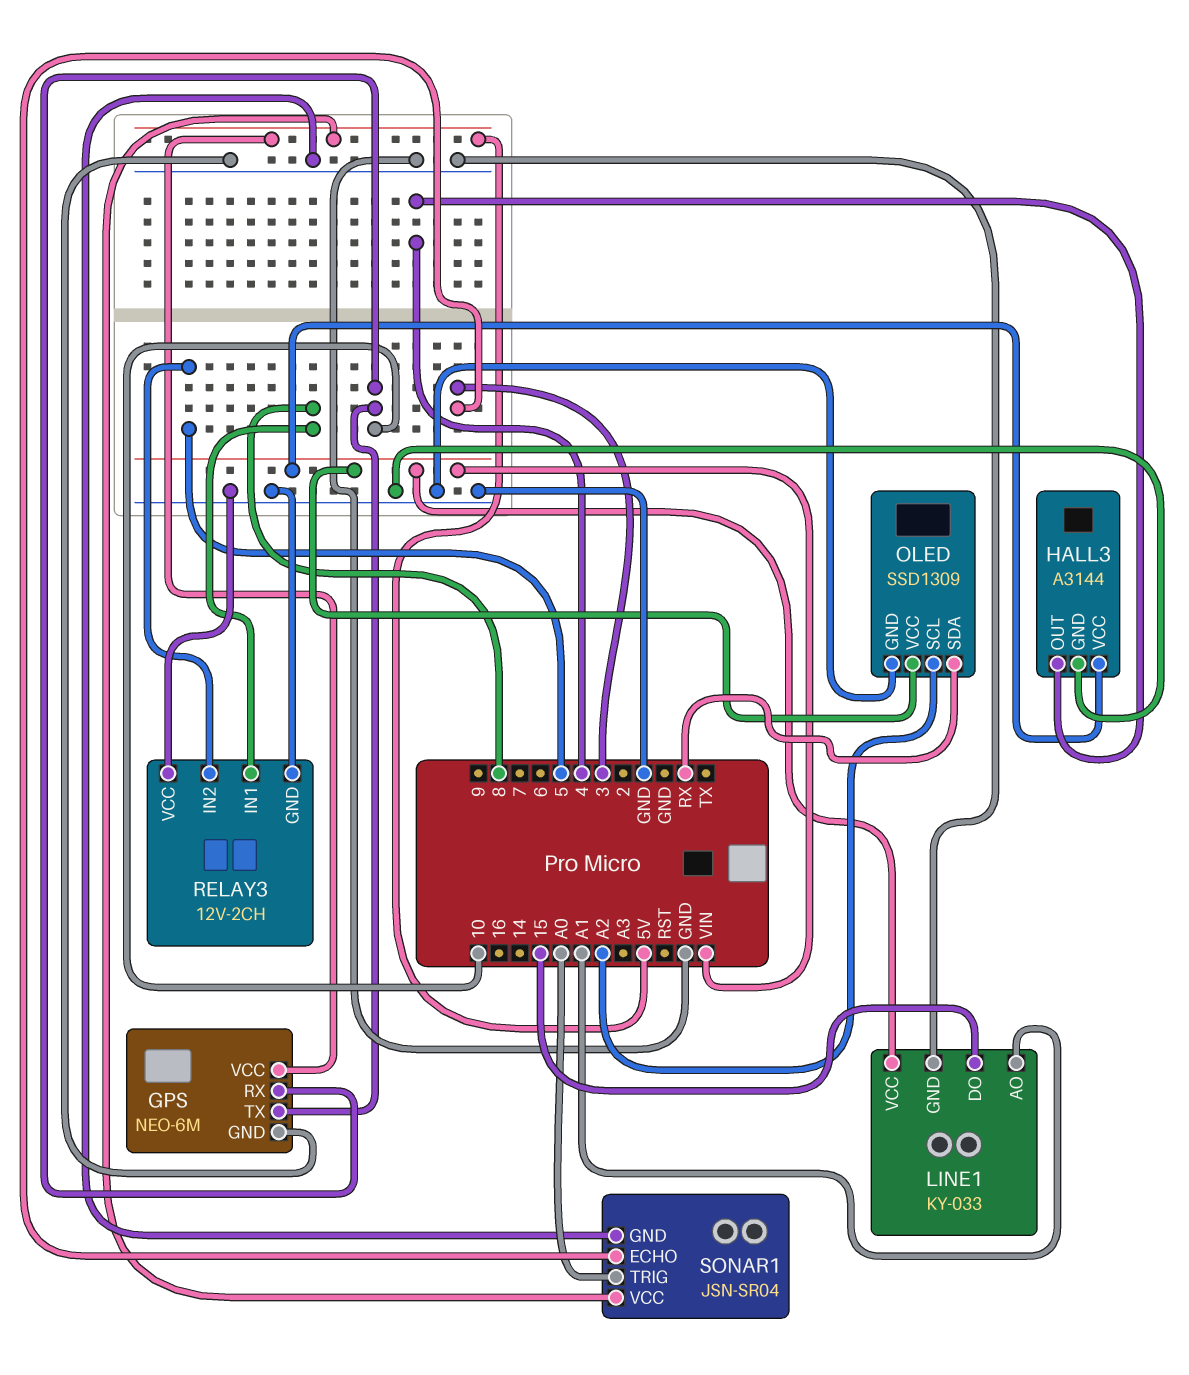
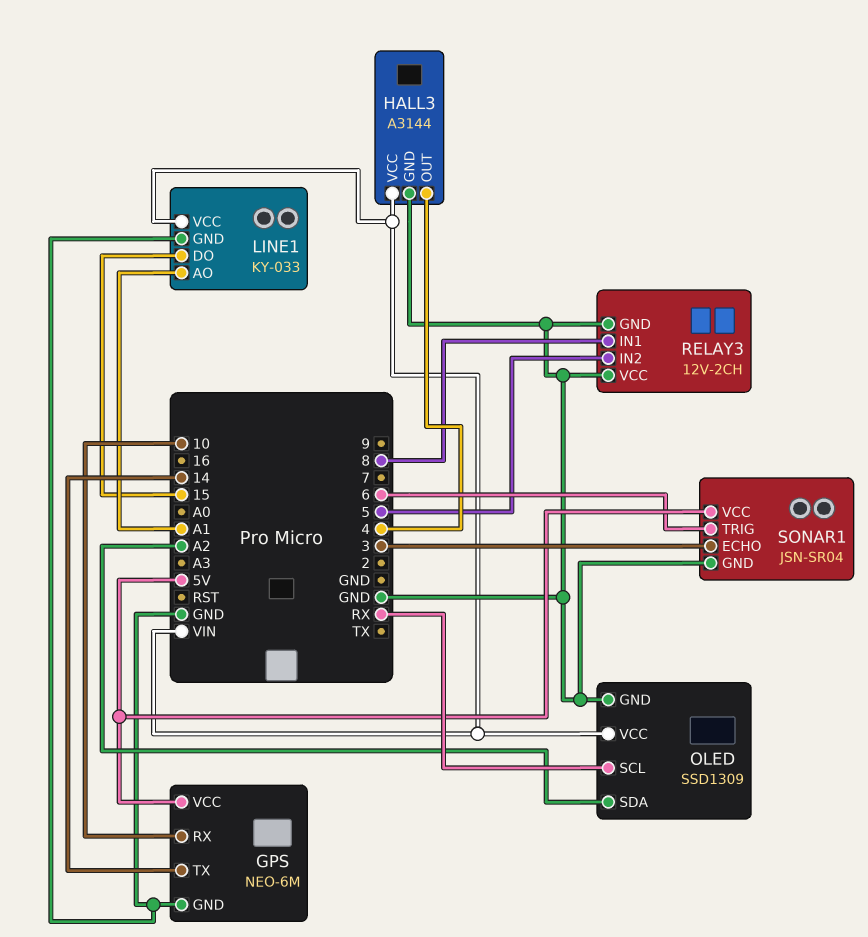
GPS pin TX: 10 -> 14
OLED pin SCL: A2 -> RX
OLED pin SDA: RX -> A2
SONAR1 pin TRIG: A0 -> 6

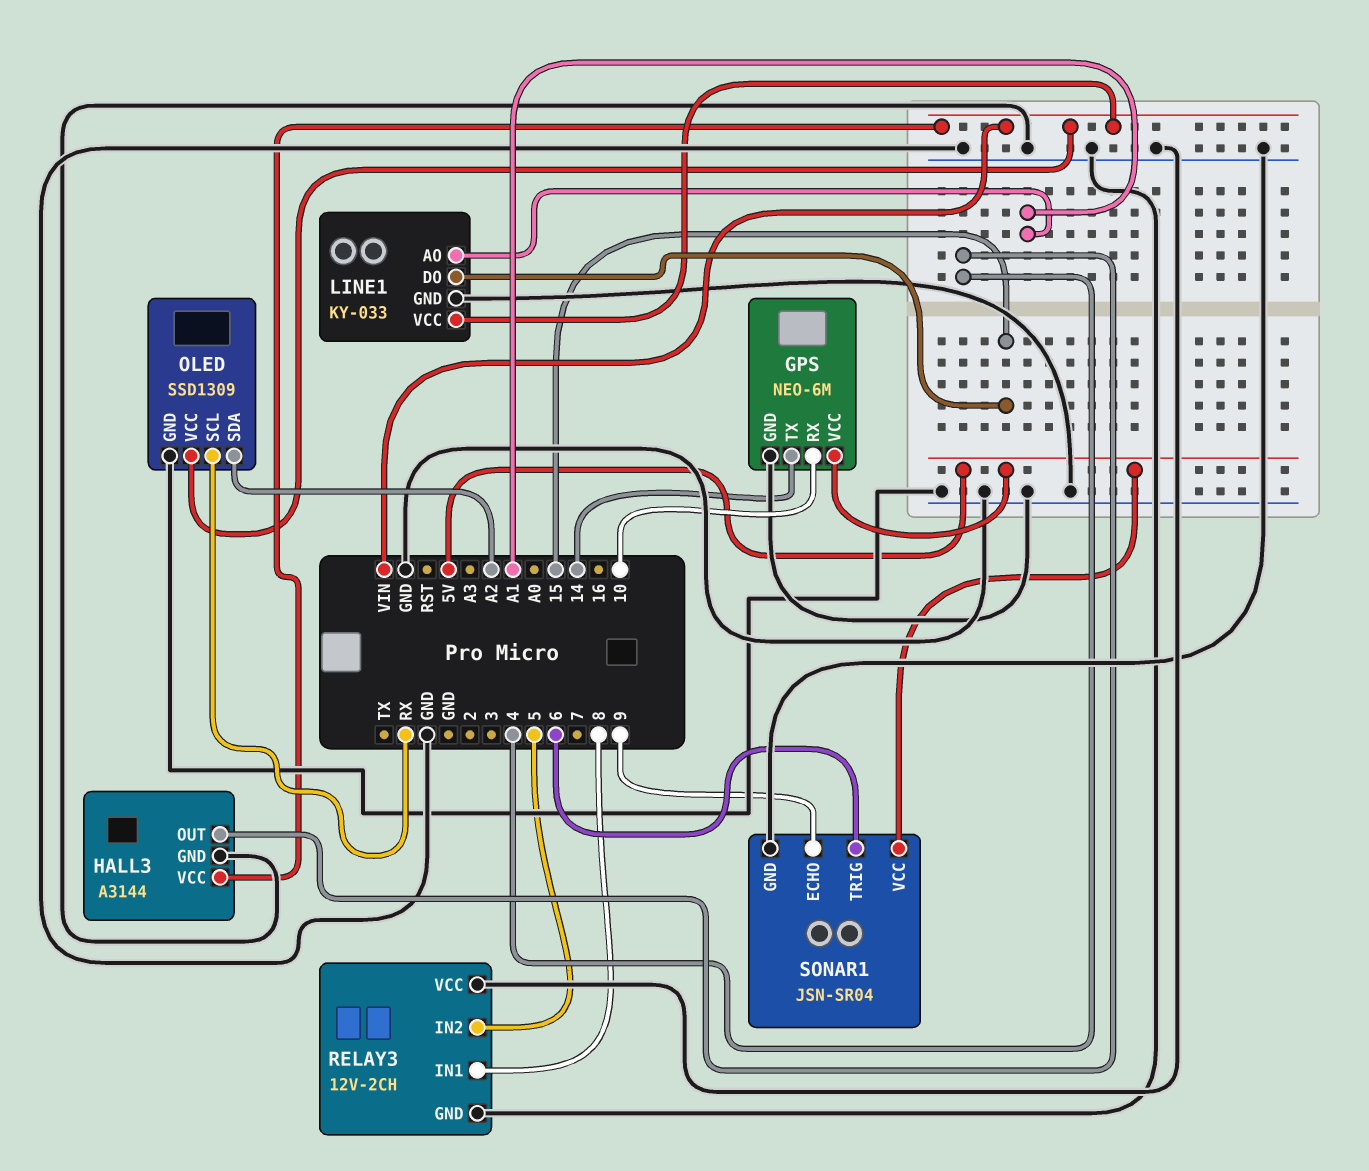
SONAR1 pin ECHO: 3 -> 9

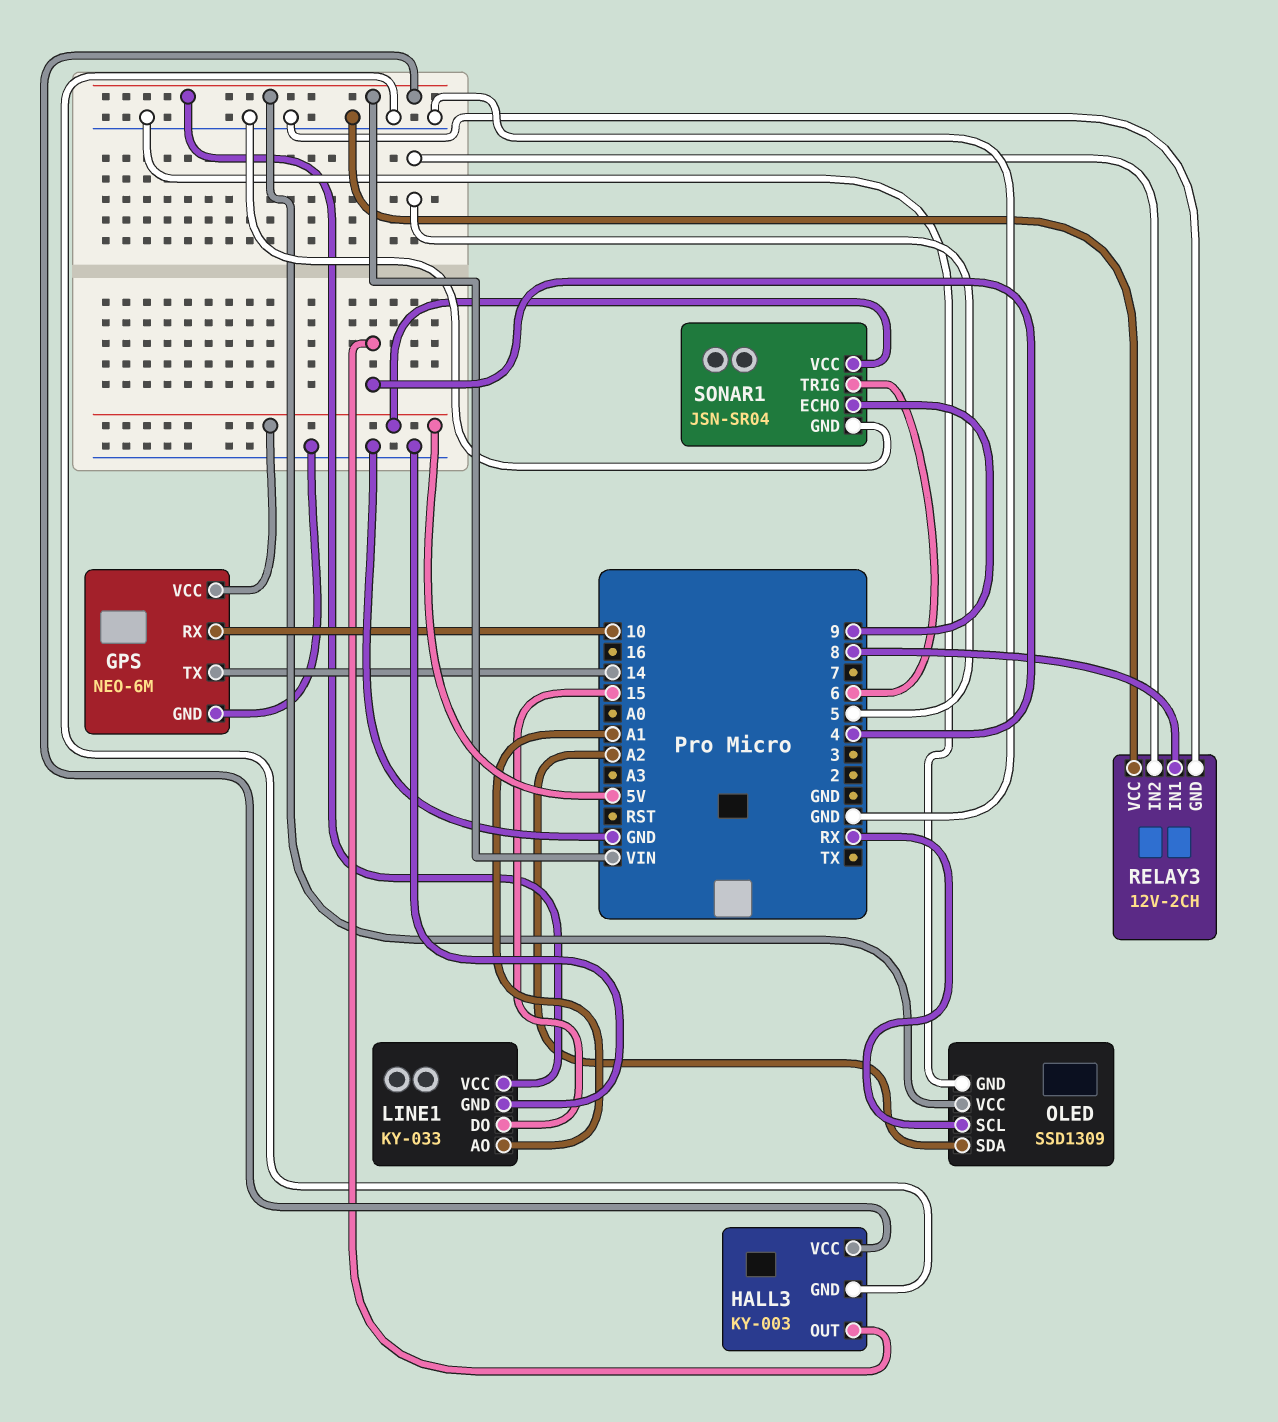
HALL3: A3144 -> KY-003

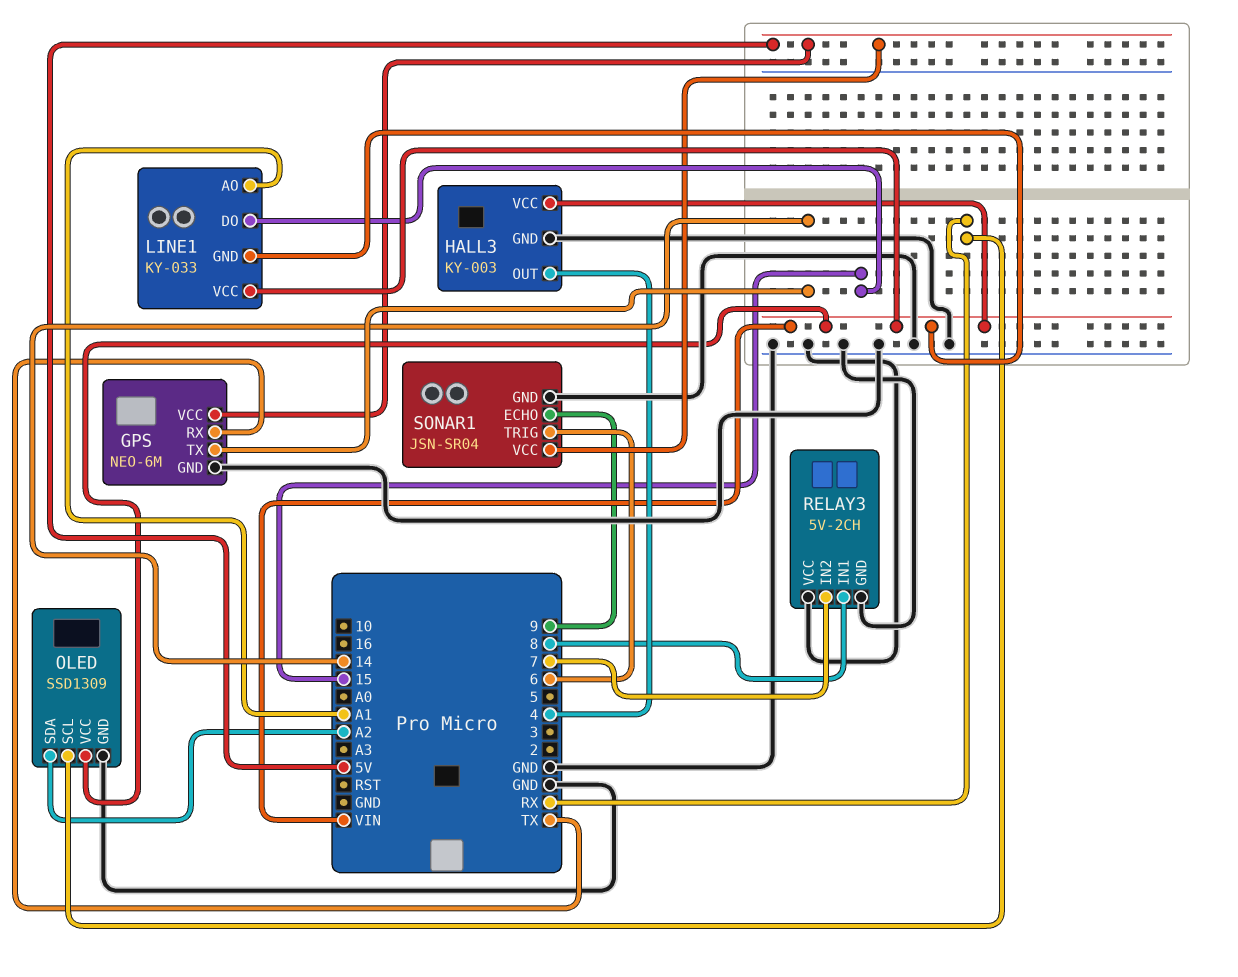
GPS pin RX: 10 -> TX
LINE1 pin GND: GND -> VIN
RELAY3: 12V-2CH -> 5V-2CH
RELAY3 pin IN2: 5 -> 7

